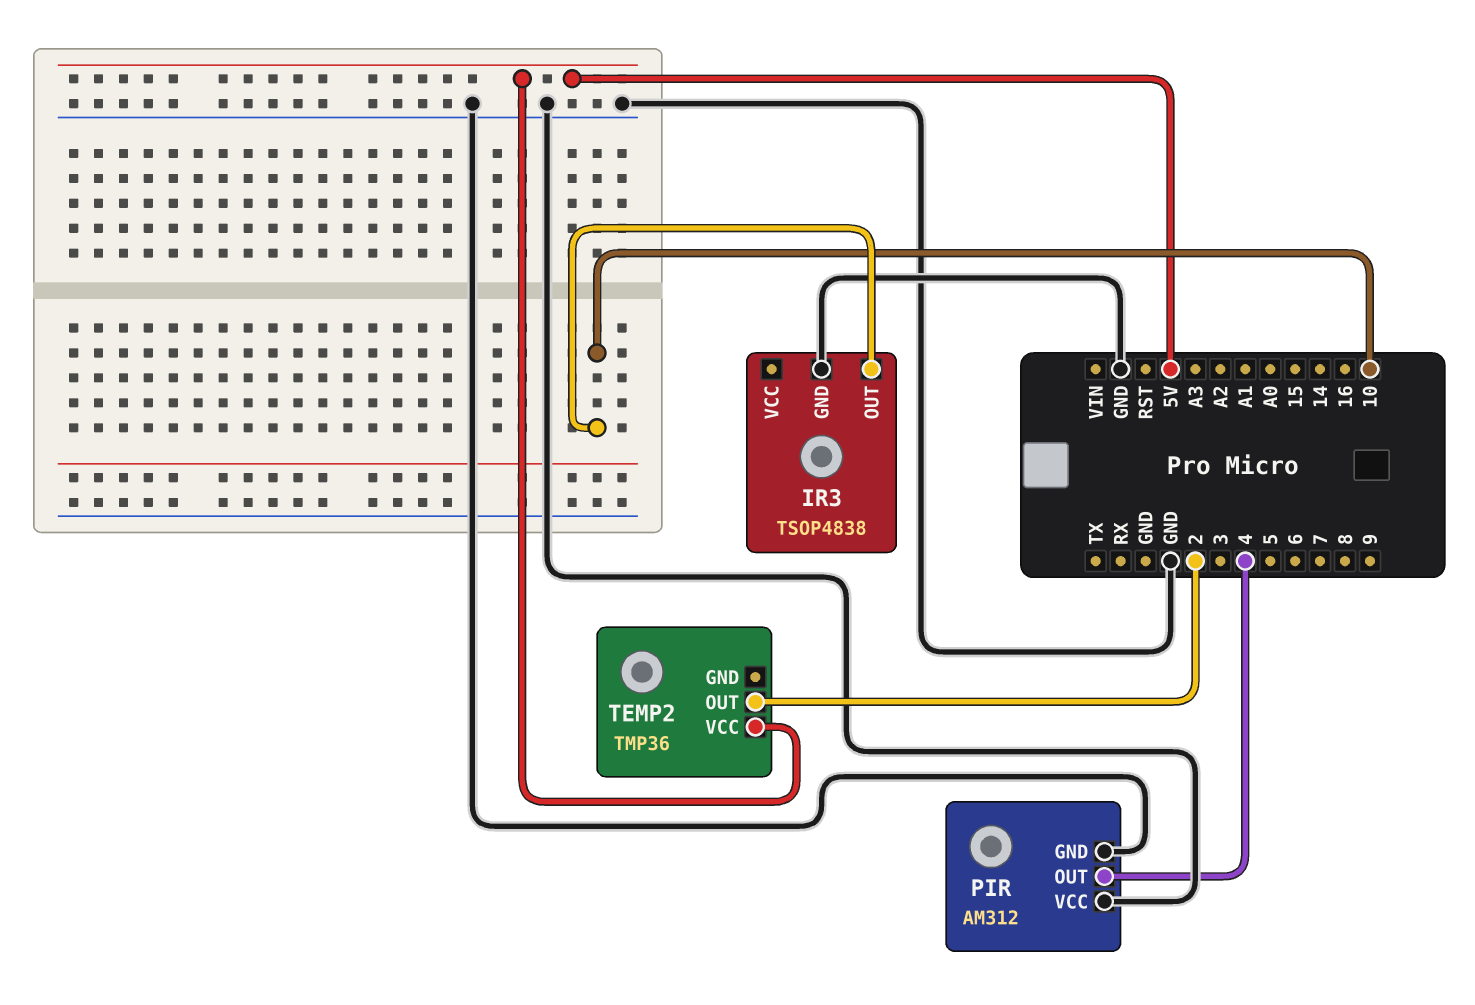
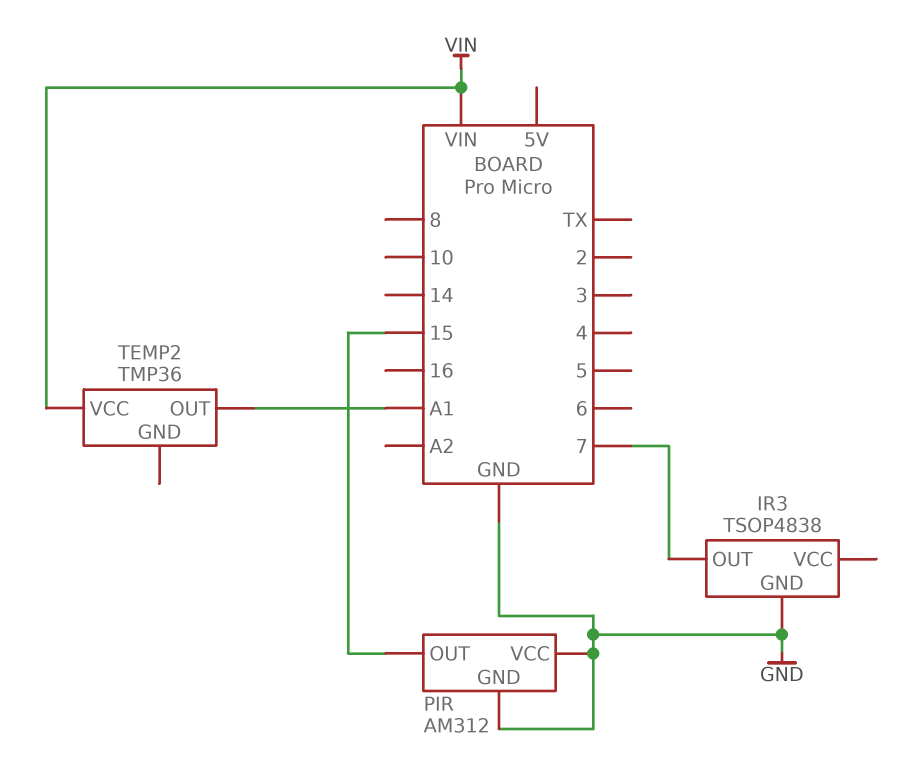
IR3 pin OUT: 10 -> 7
PIR pin OUT: 4 -> 15
TEMP2 pin OUT: 2 -> A1
TEMP2 pin VCC: 5V -> VIN

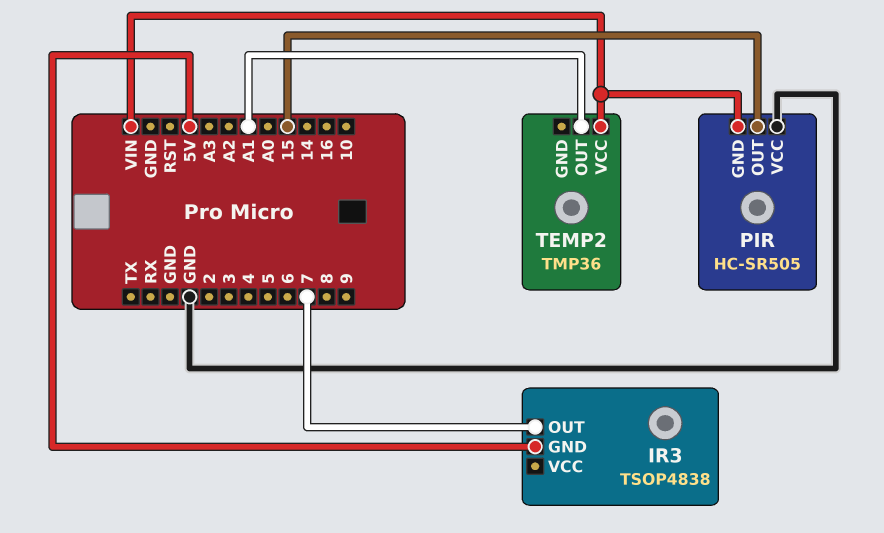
IR3 pin GND: GND -> 5V
PIR: AM312 -> HC-SR505
PIR pin GND: GND -> VIN

